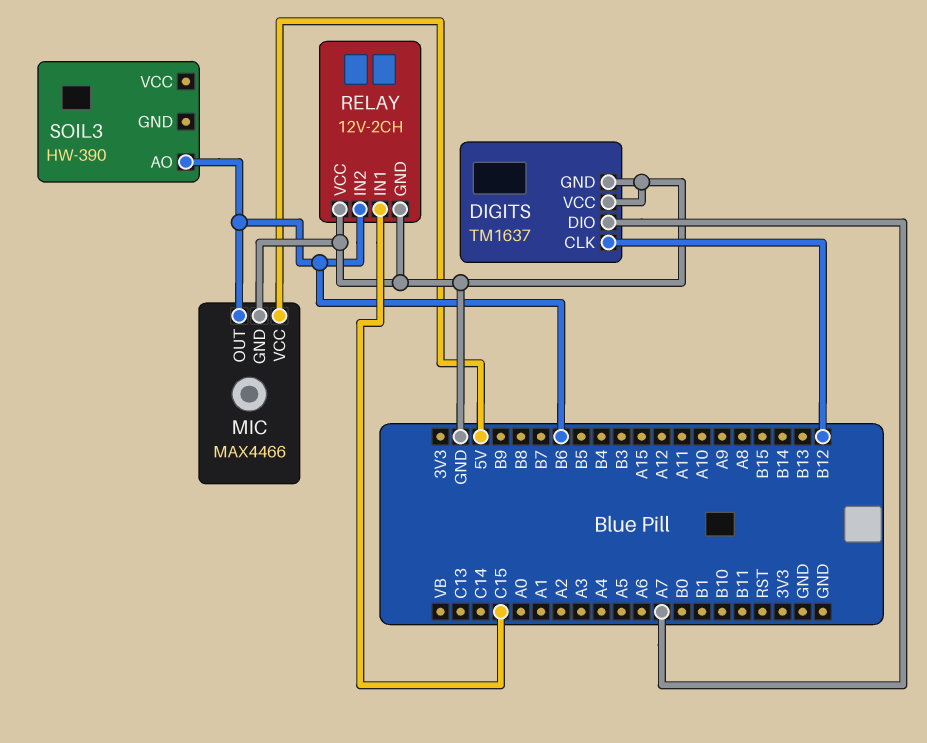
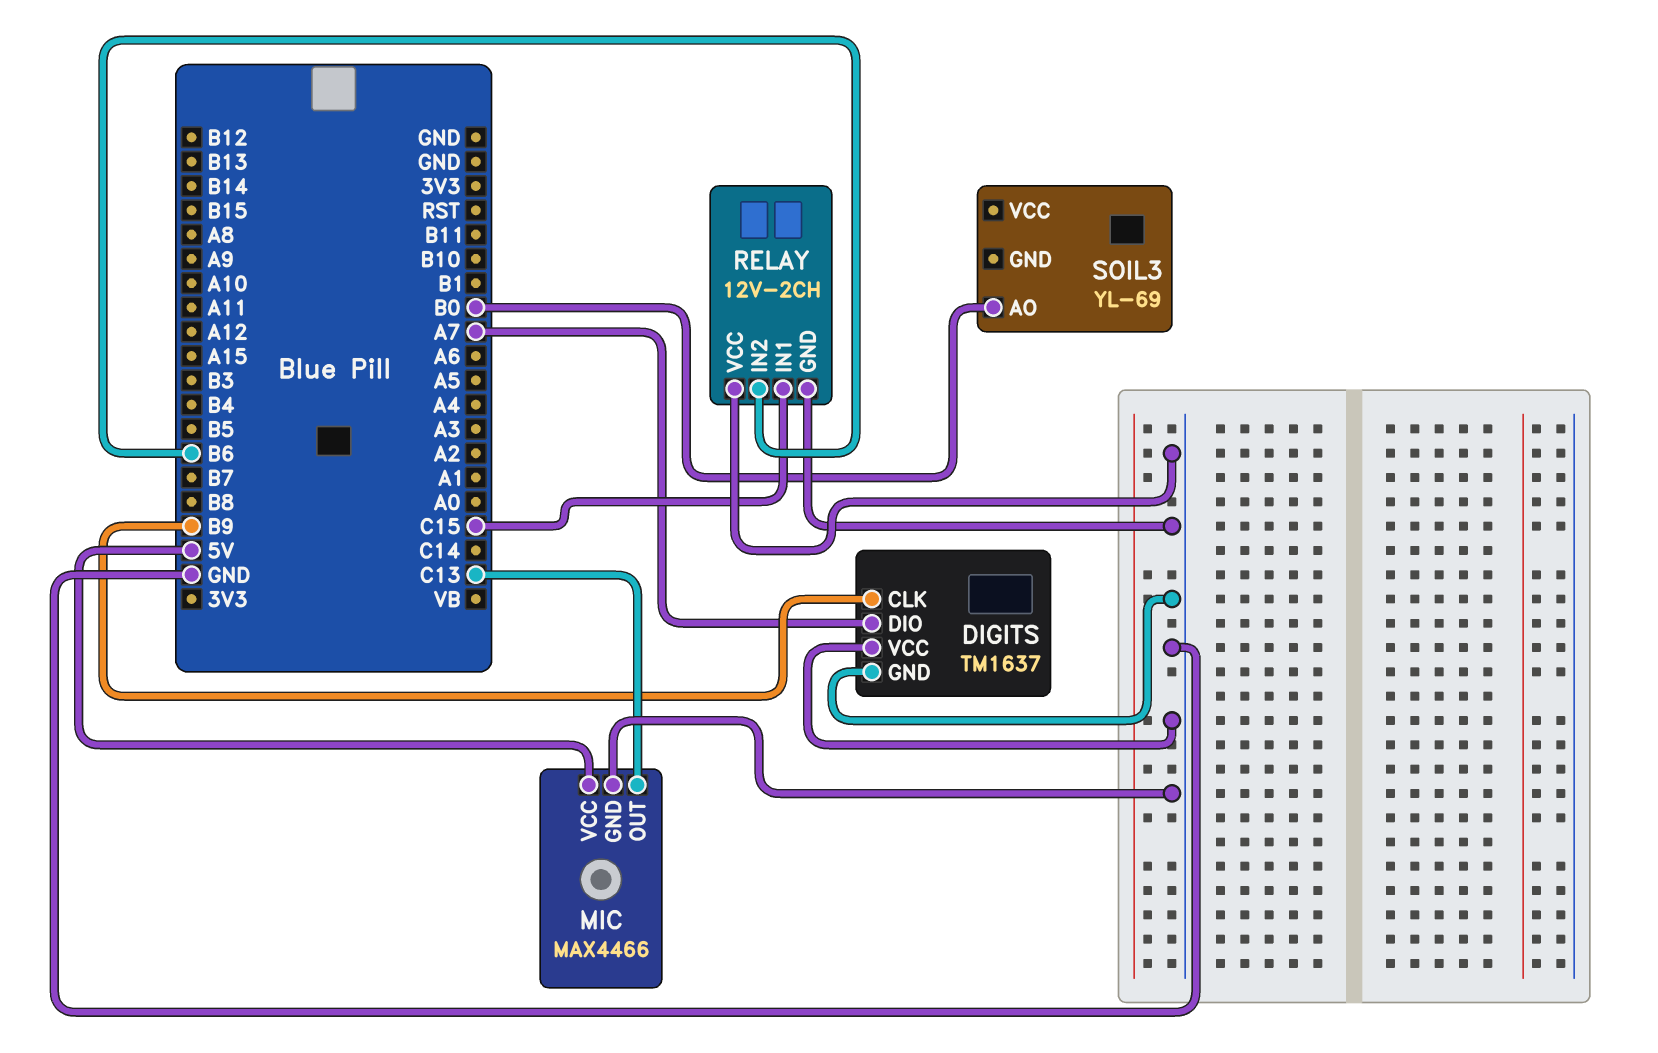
DIGITS pin CLK: B12 -> B9
MIC pin OUT: B6 -> C13
SOIL3: HW-390 -> YL-69
SOIL3 pin AO: B6 -> B0

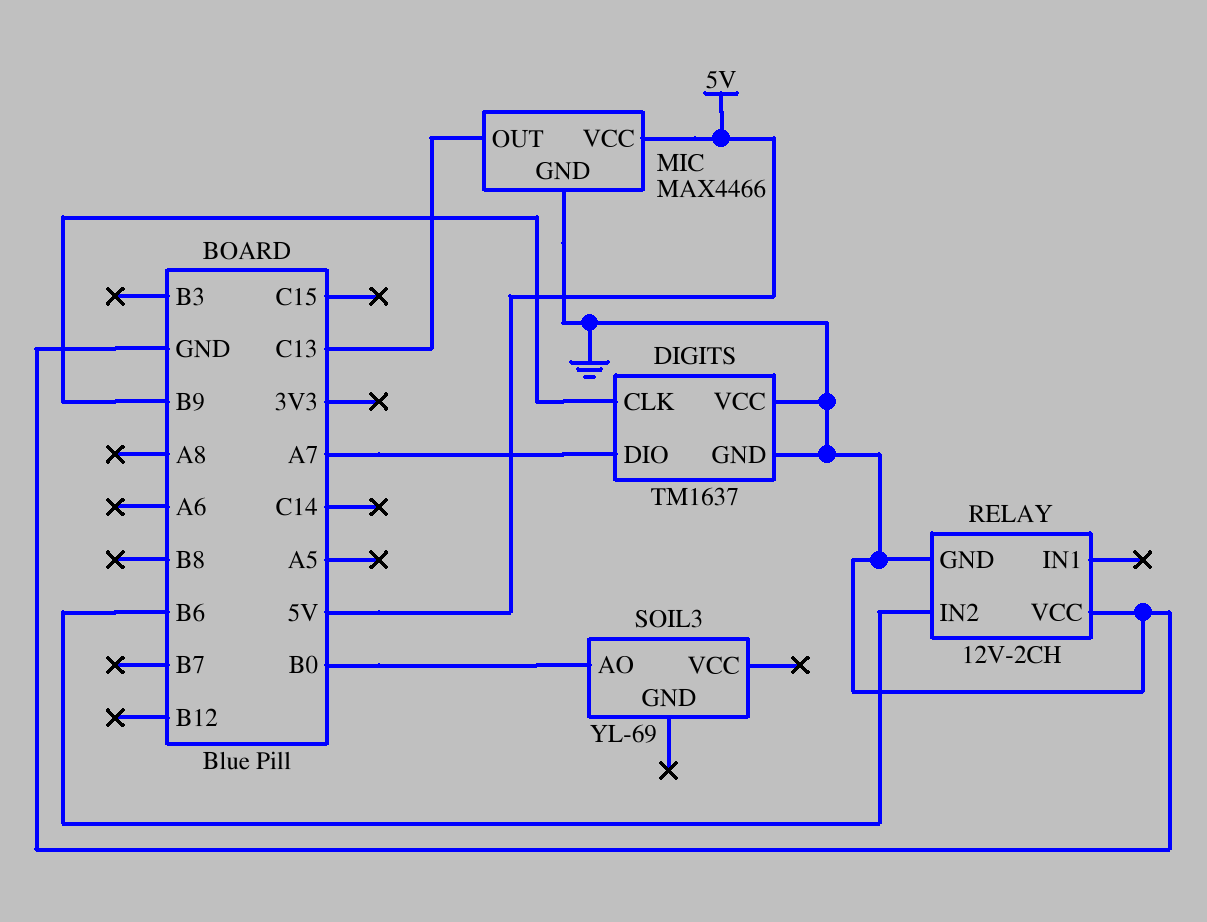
RELAY pin IN1: C15 -> none

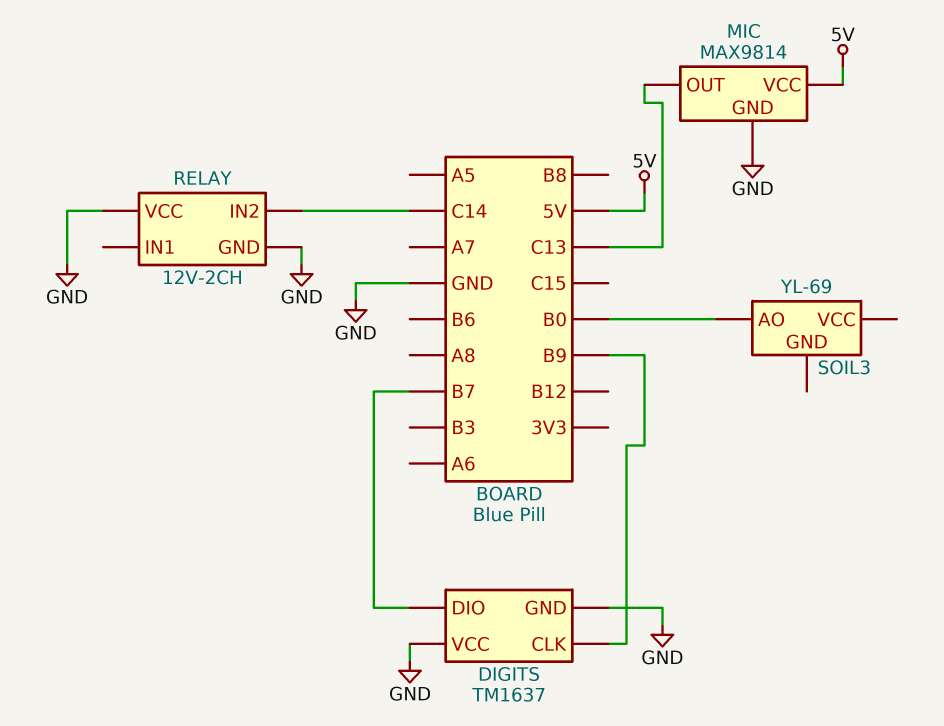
DIGITS pin DIO: A7 -> B7
MIC: MAX4466 -> MAX9814
RELAY pin IN2: B6 -> C14

